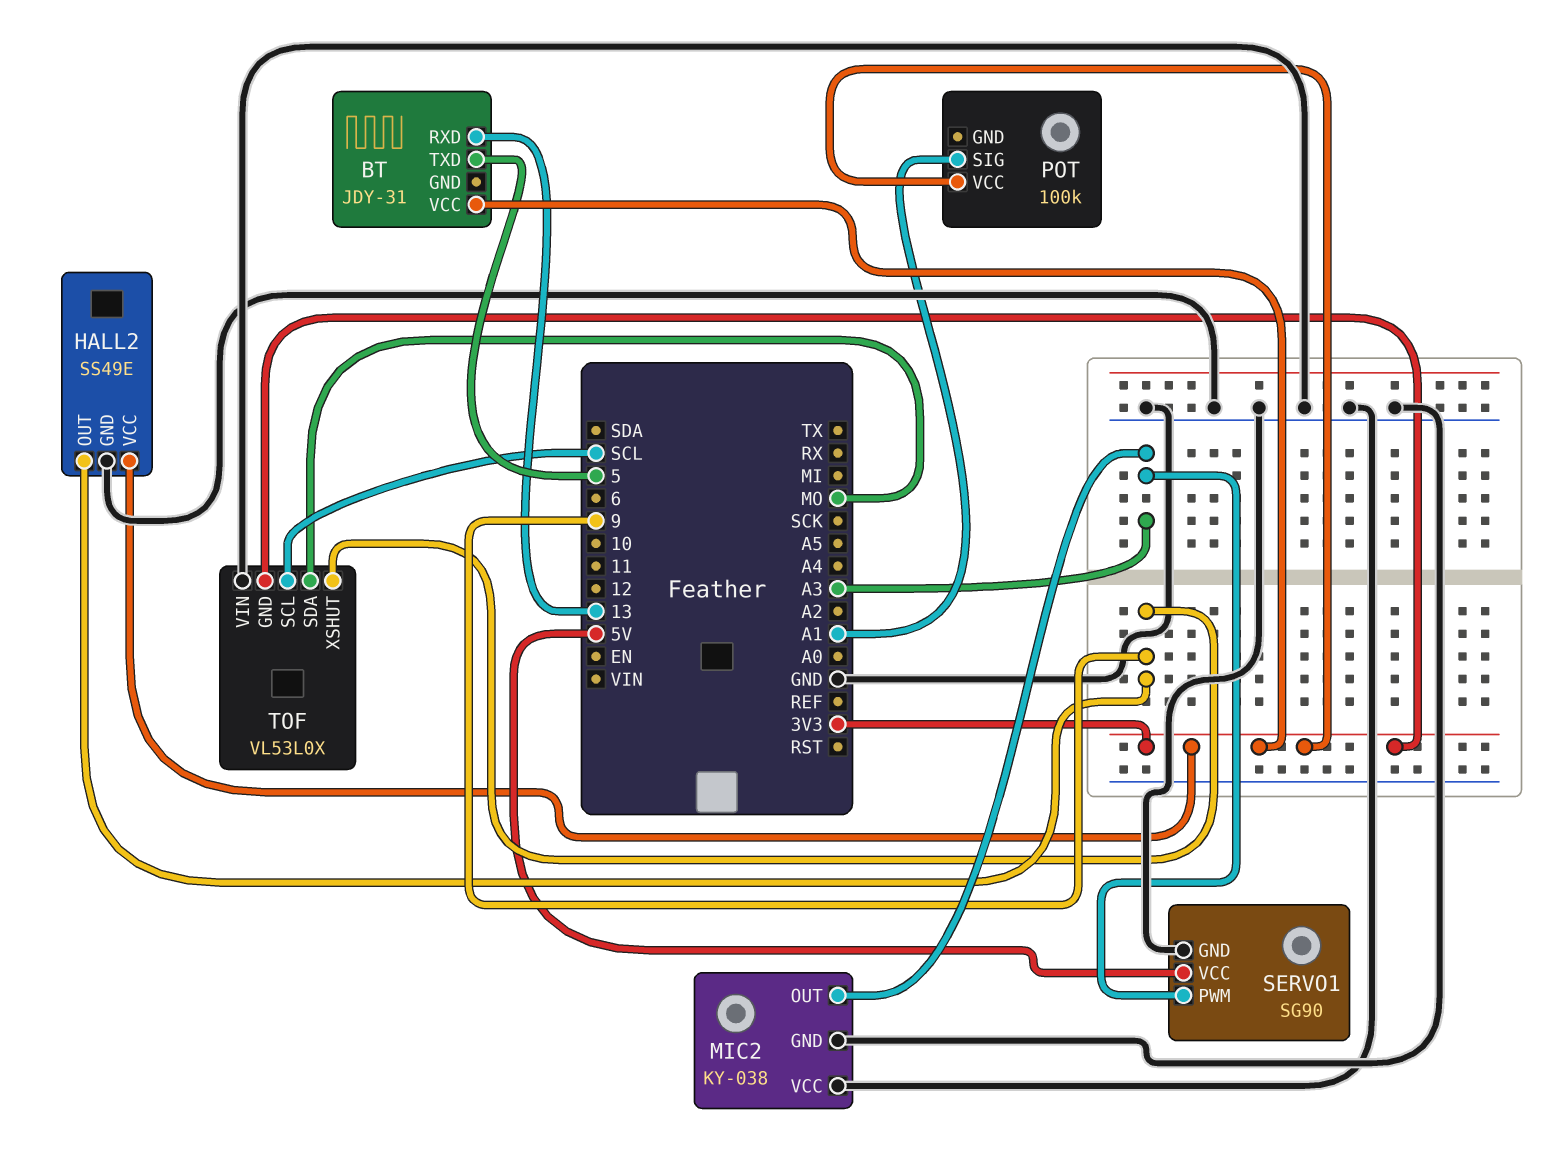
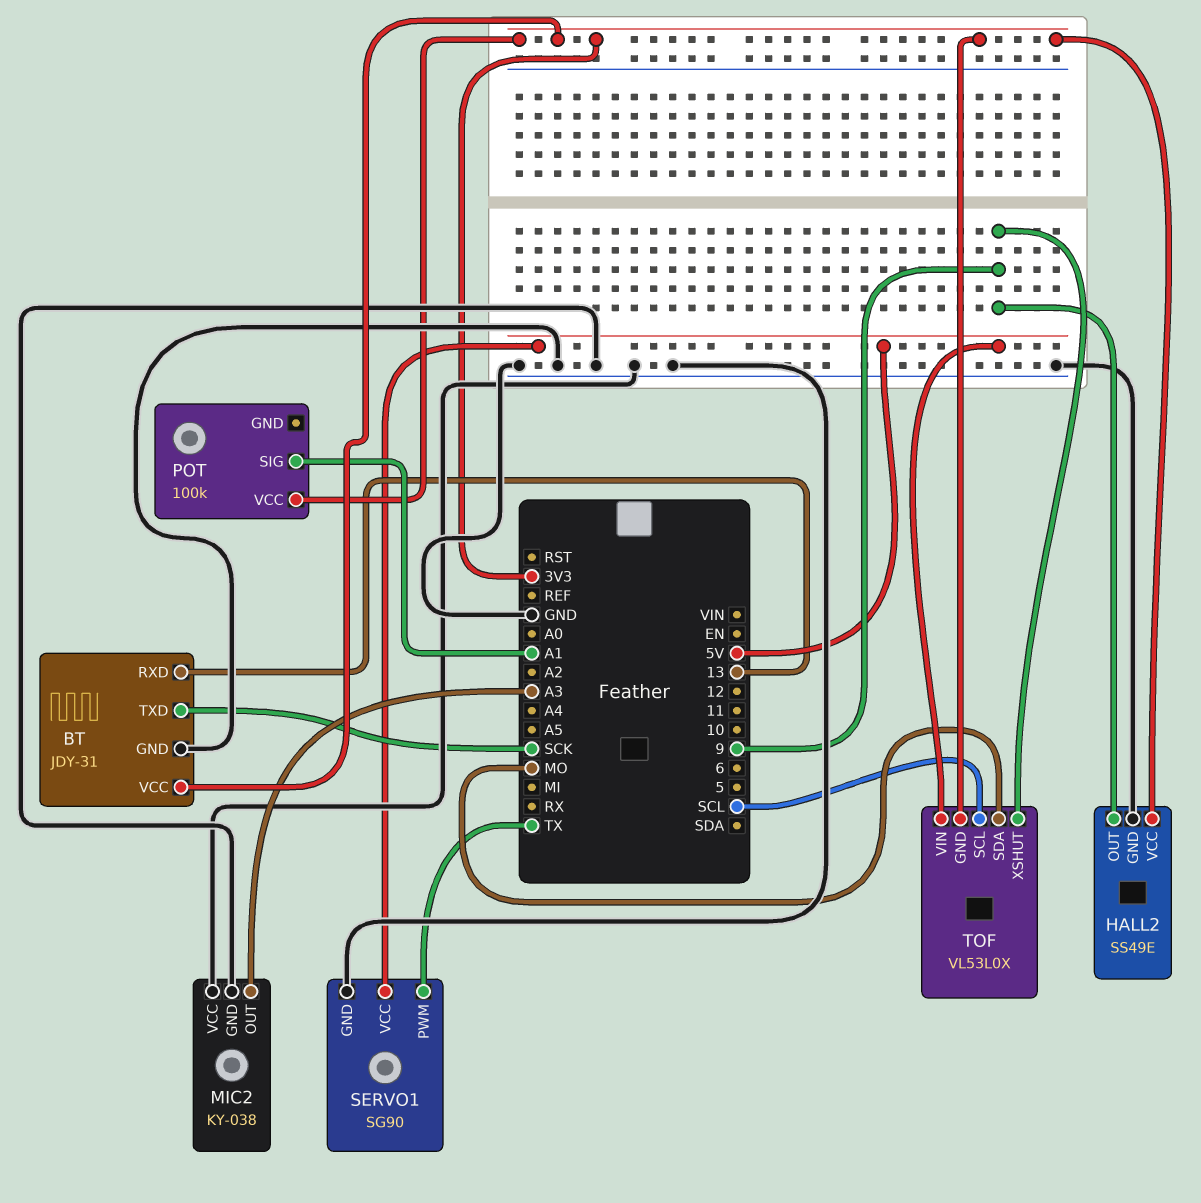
BT pin GND: none -> GND
BT pin TXD: 5 -> SCK
SERVO1 pin PWM: A3 -> TX
TOF pin VIN: GND -> 5V

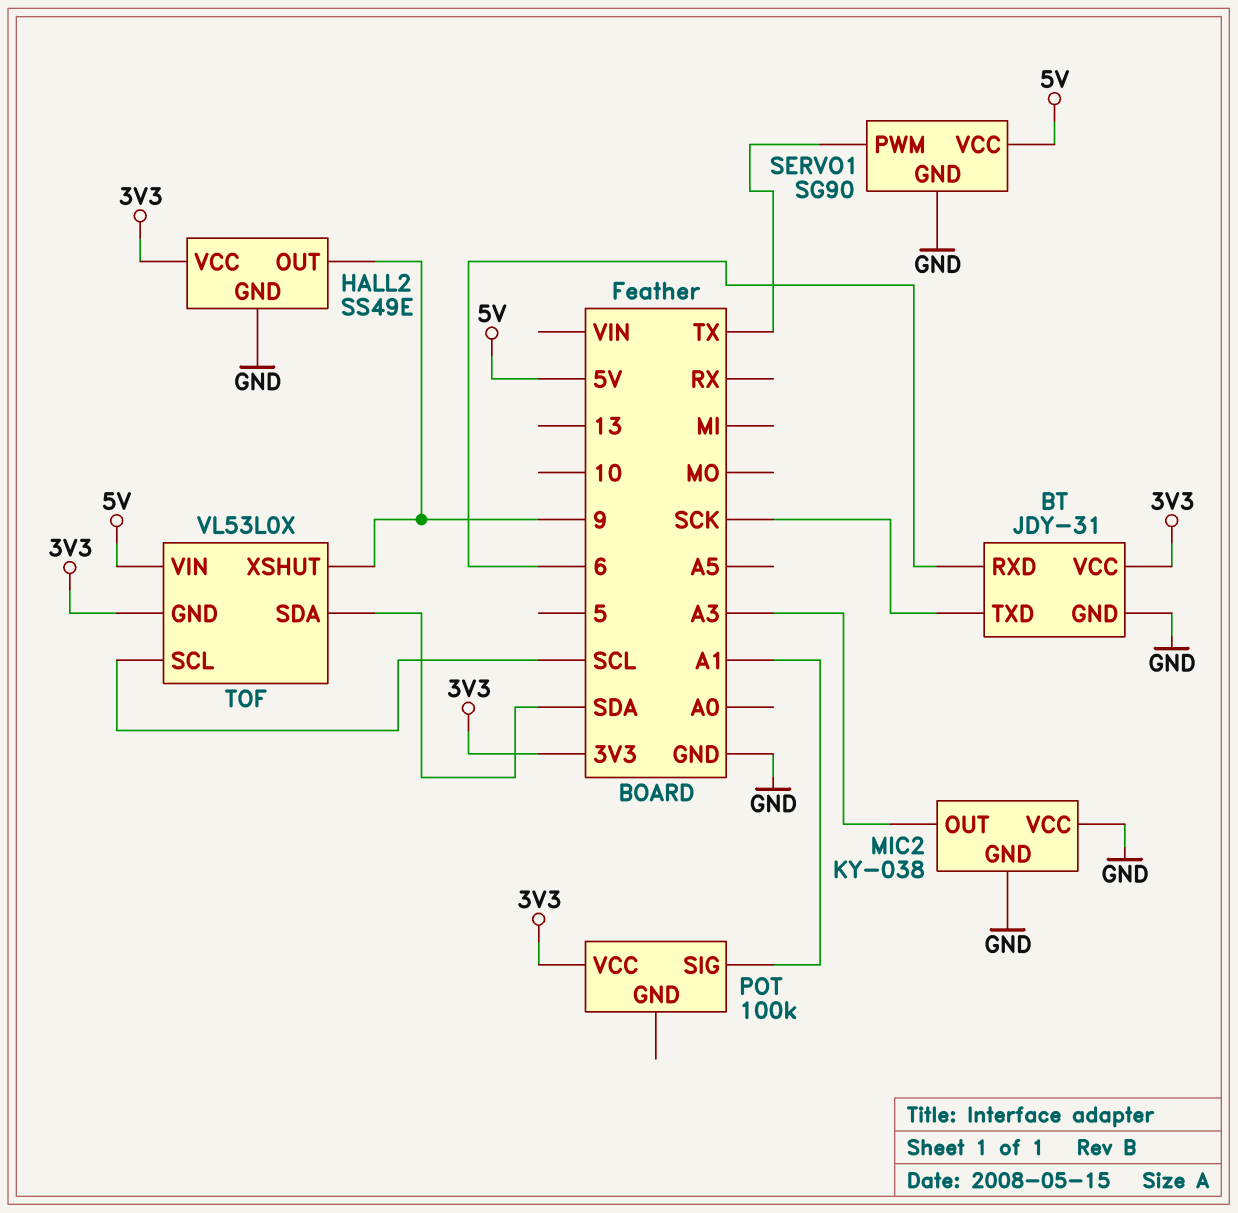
BT pin RXD: 13 -> 6
TOF pin SDA: MO -> SDA

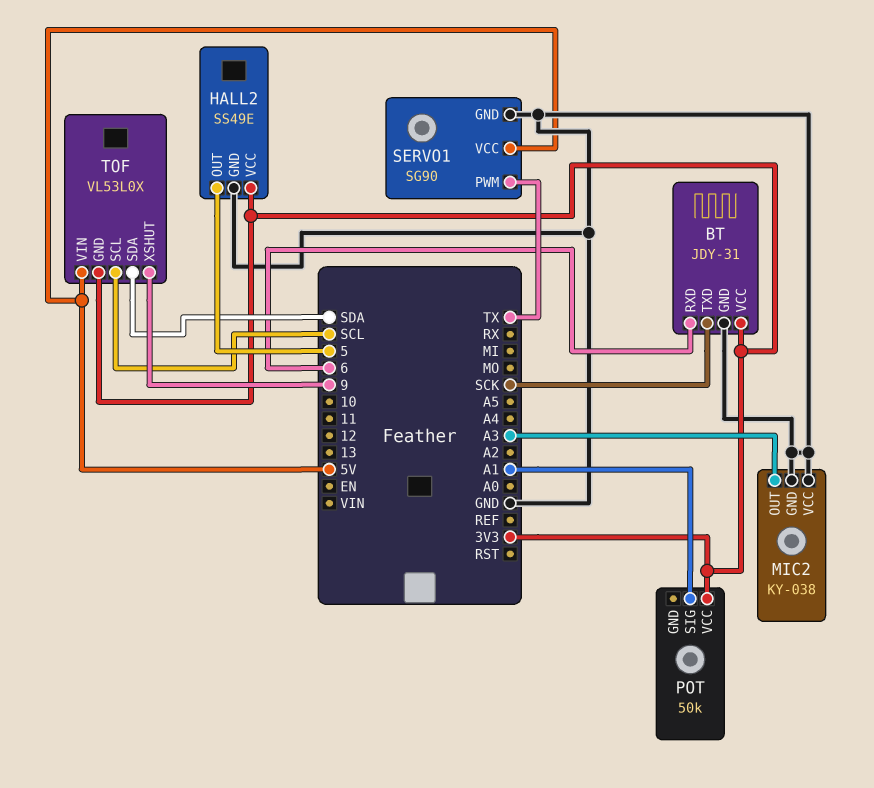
HALL2 pin OUT: 9 -> 5
POT: 100k -> 50k

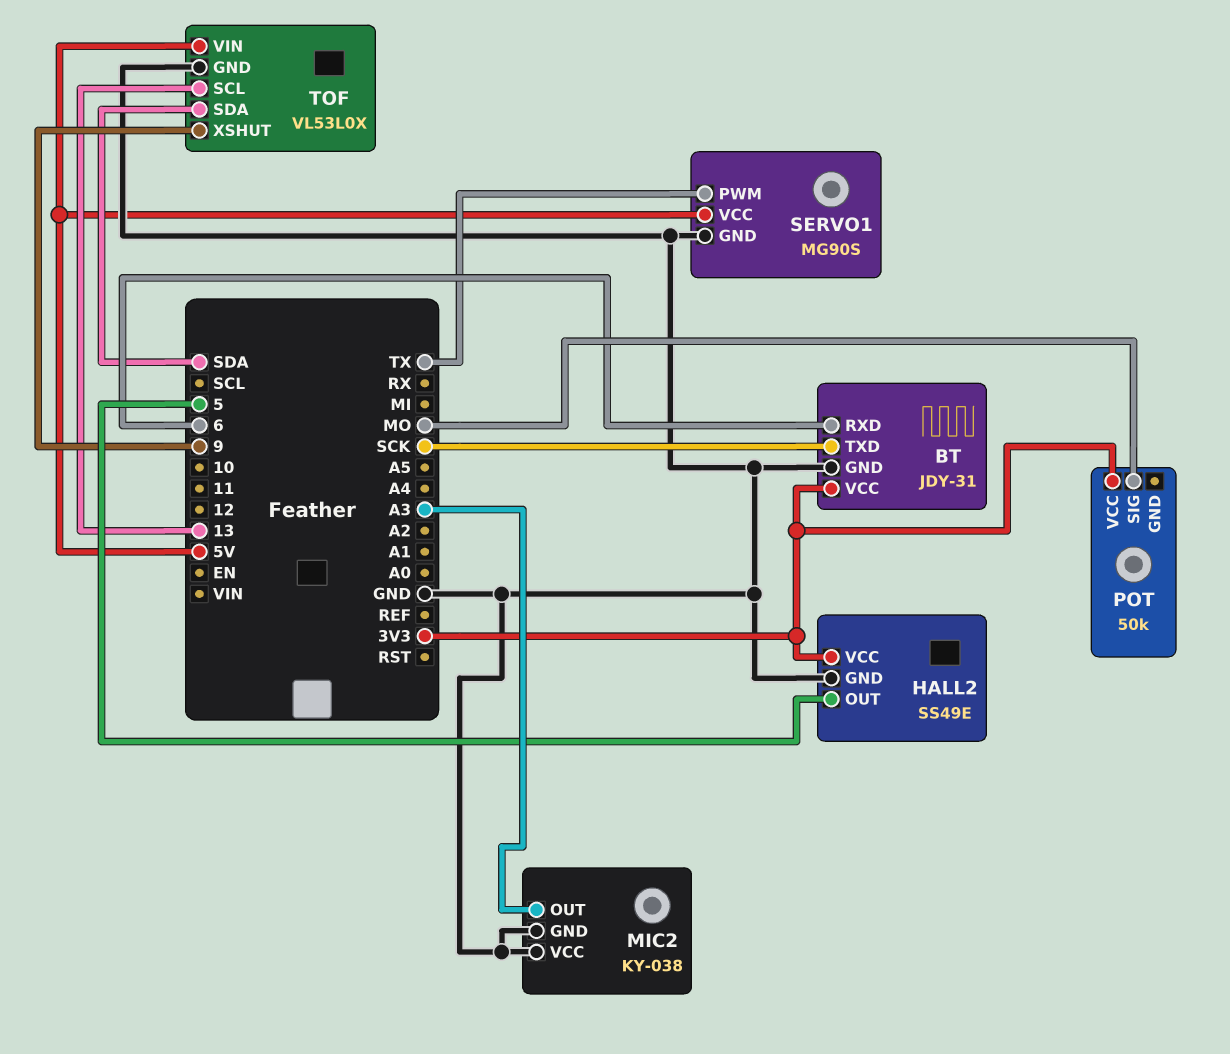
POT pin SIG: A1 -> MO
SERVO1: SG90 -> MG90S
TOF pin GND: 3V3 -> GND
TOF pin SCL: SCL -> 13

